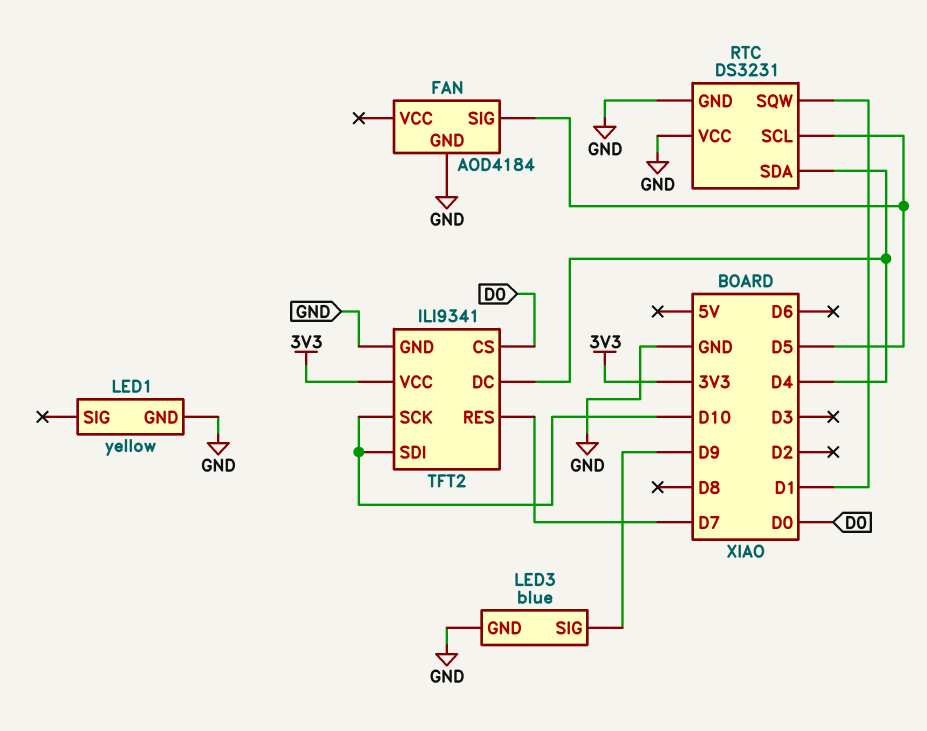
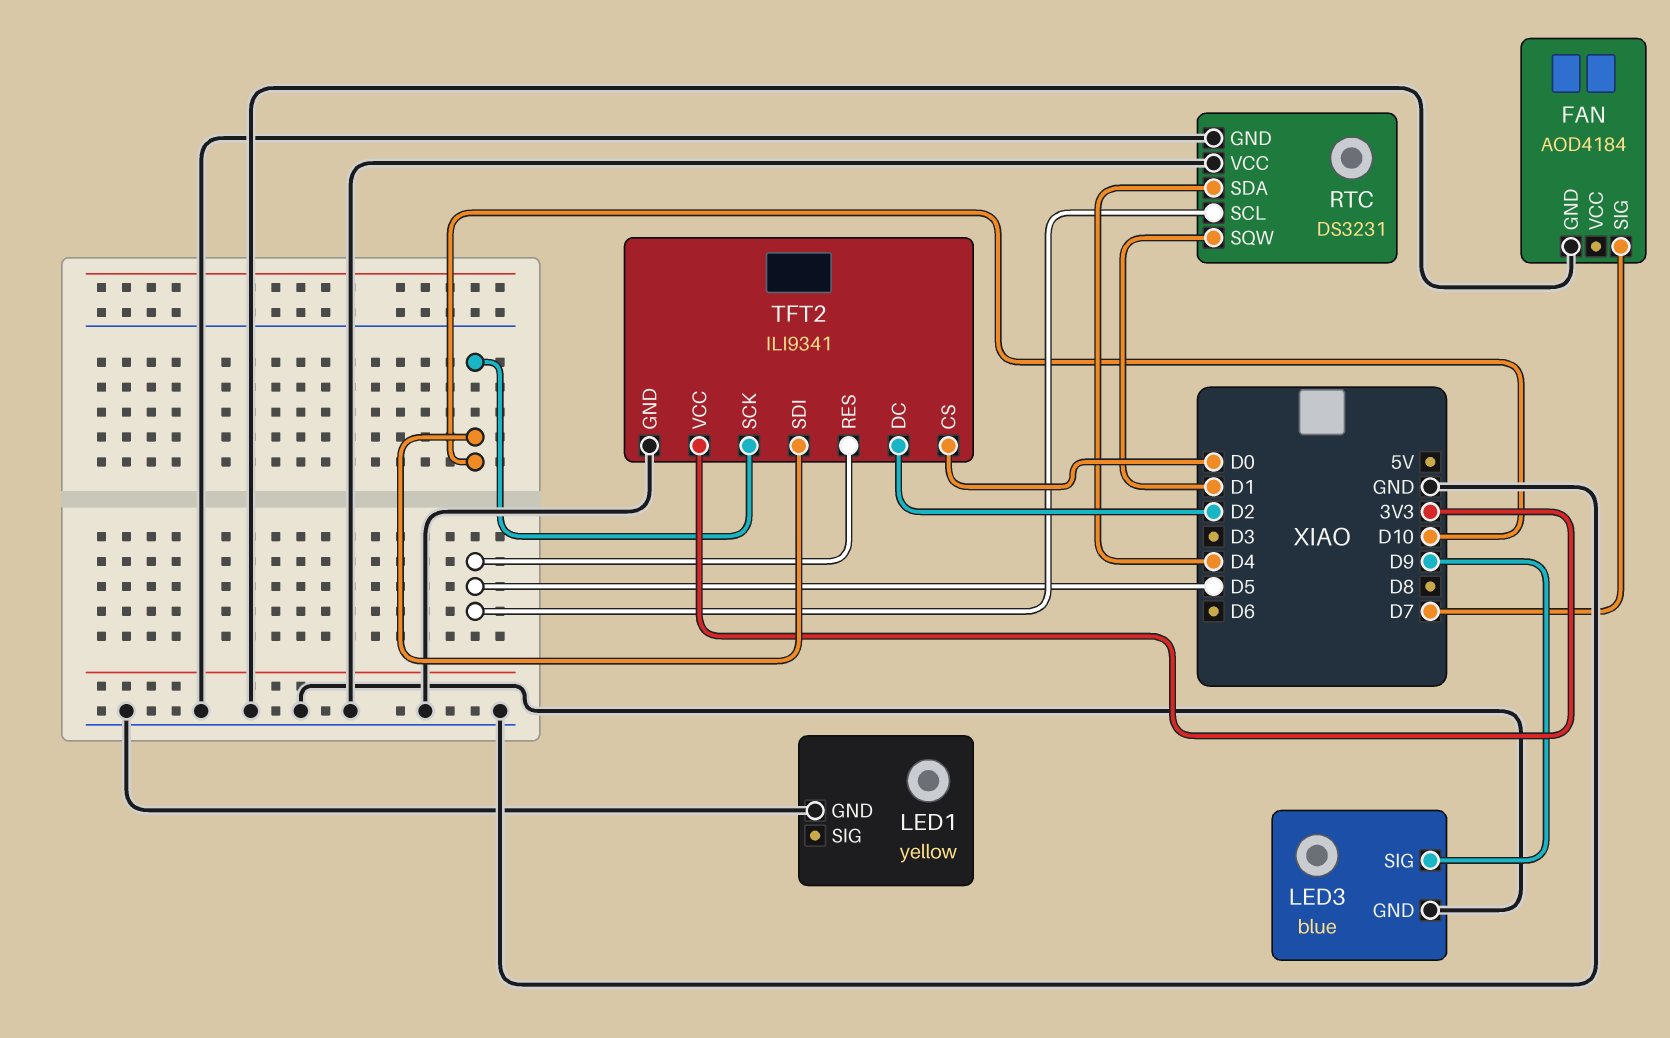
FAN pin SIG: D5 -> D7
TFT2 pin DC: D4 -> D2
TFT2 pin RES: D7 -> D5

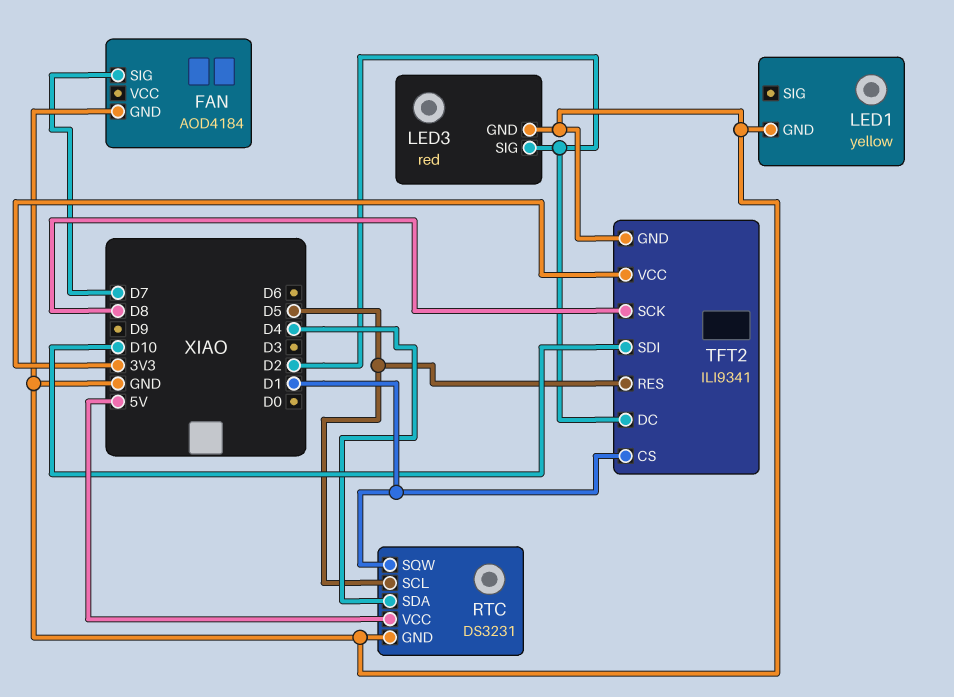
LED3: blue -> red
LED3 pin SIG: D9 -> D2
RTC pin VCC: GND -> 5V
TFT2 pin CS: D0 -> D1
TFT2 pin SCK: D10 -> D8

